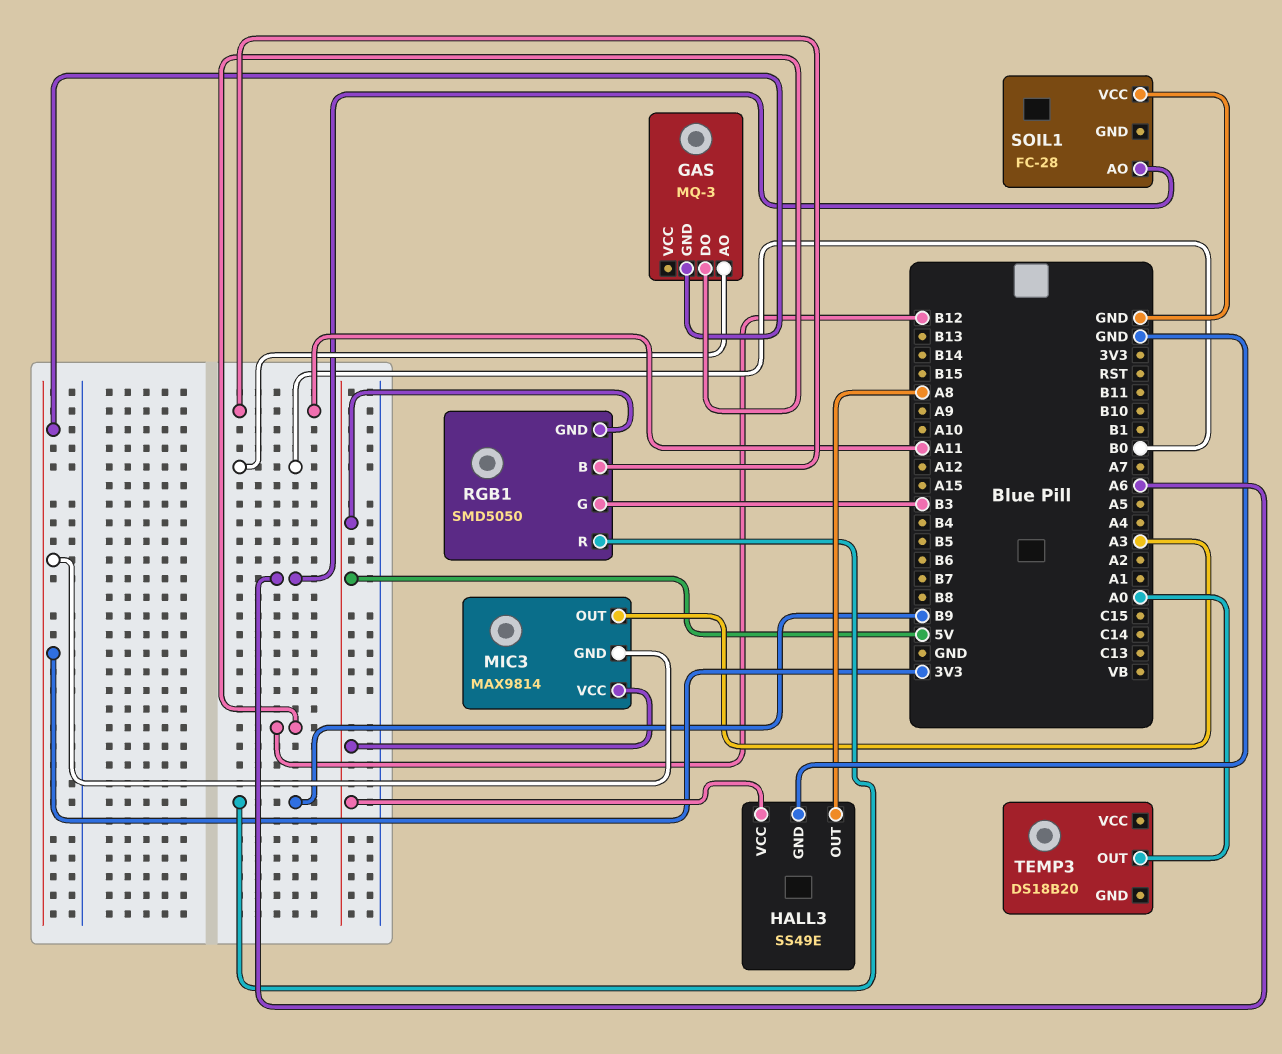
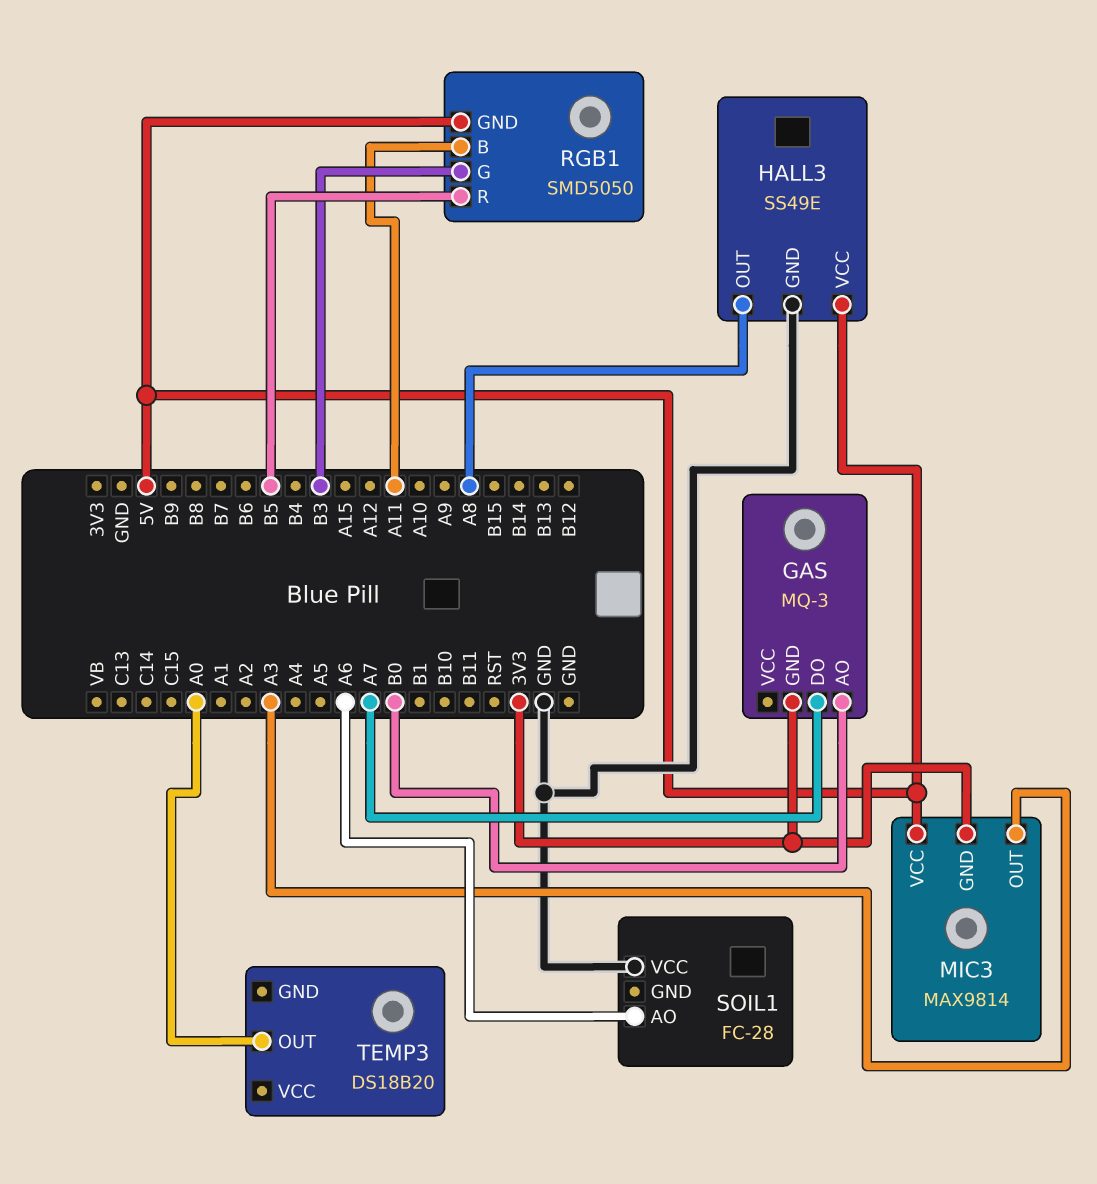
GAS pin DO: B12 -> A7
RGB1 pin R: B9 -> B5

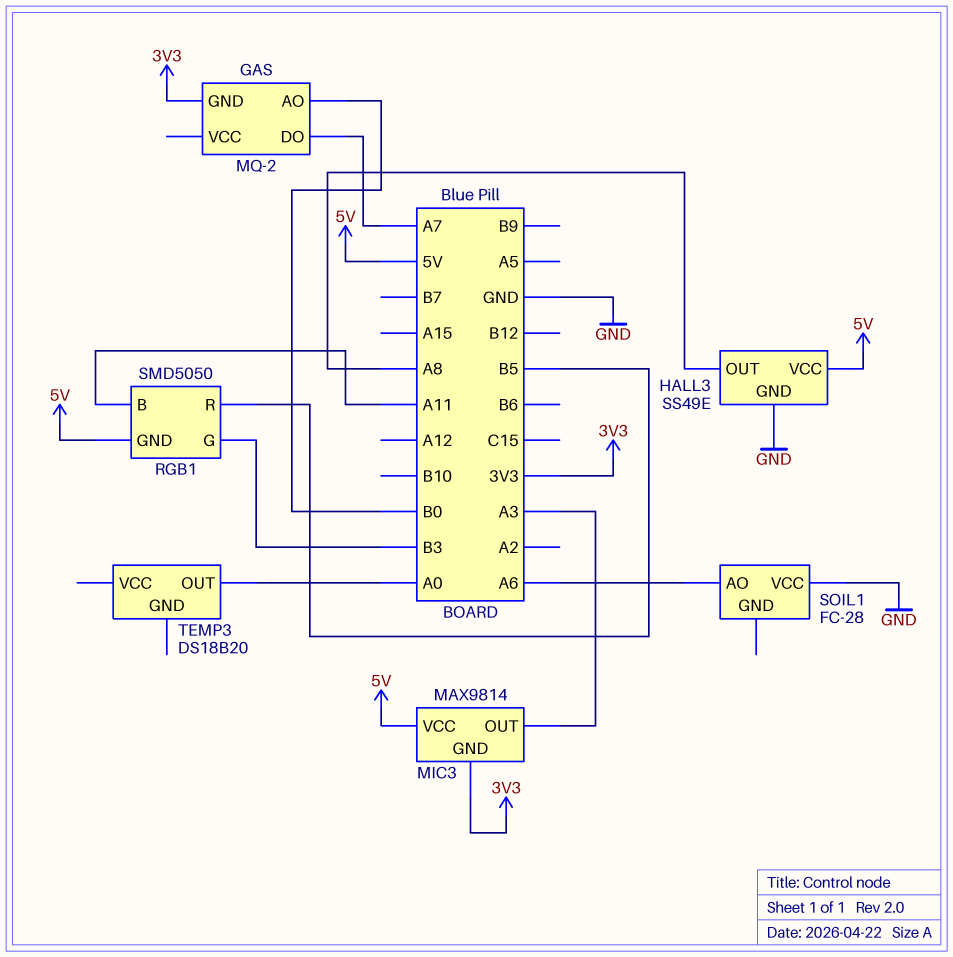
GAS: MQ-3 -> MQ-2

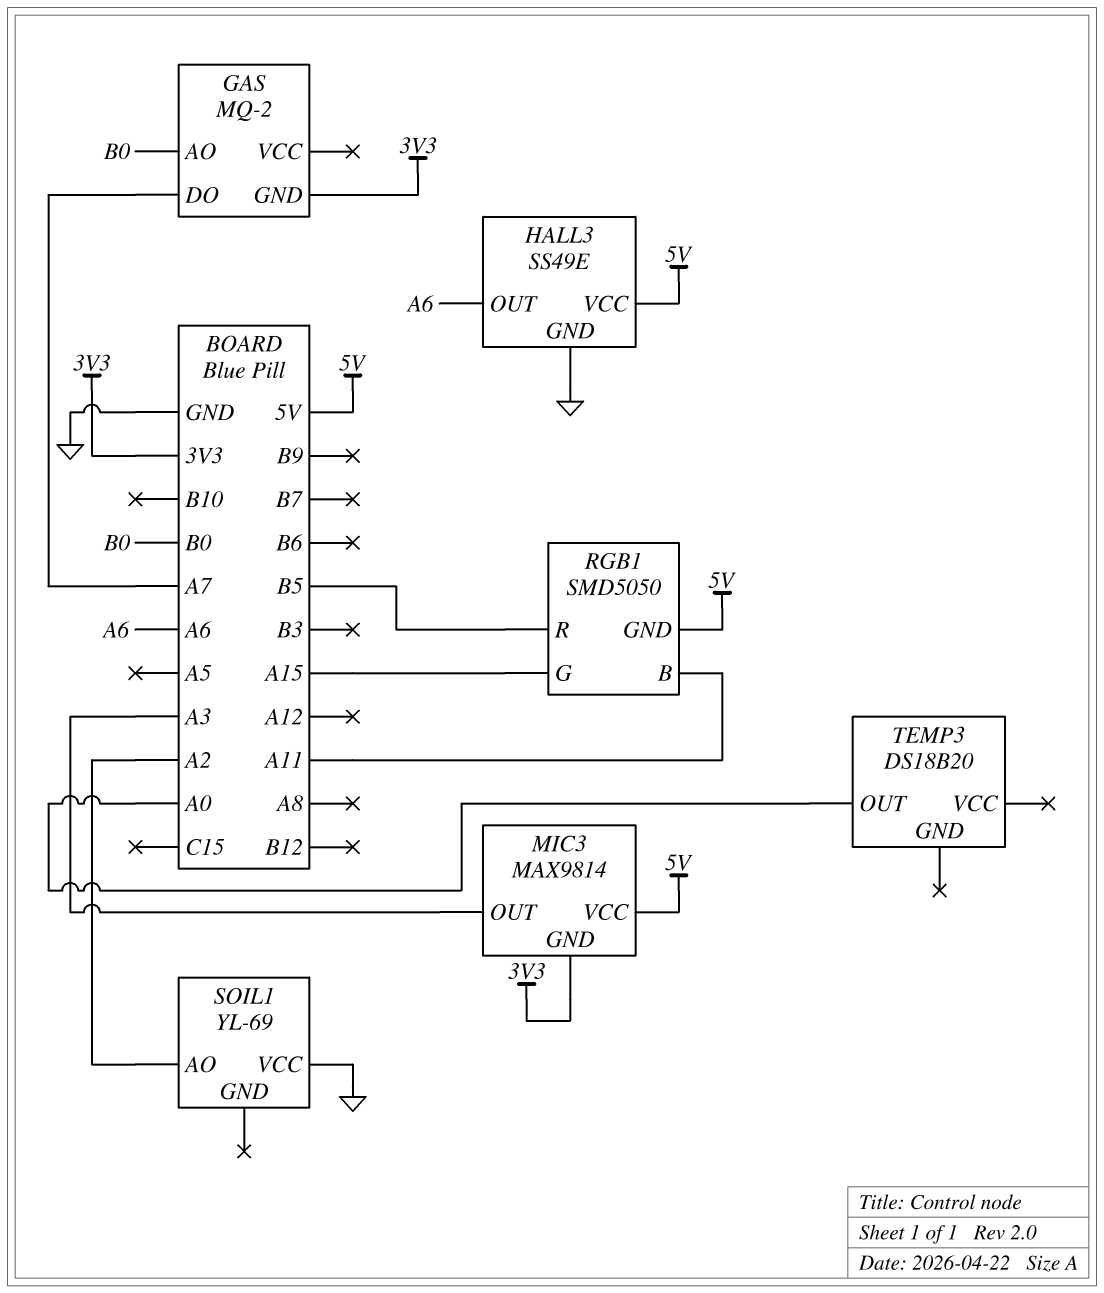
HALL3 pin OUT: A8 -> A6
RGB1 pin G: B3 -> A15
SOIL1: FC-28 -> YL-69
SOIL1 pin AO: A6 -> A2

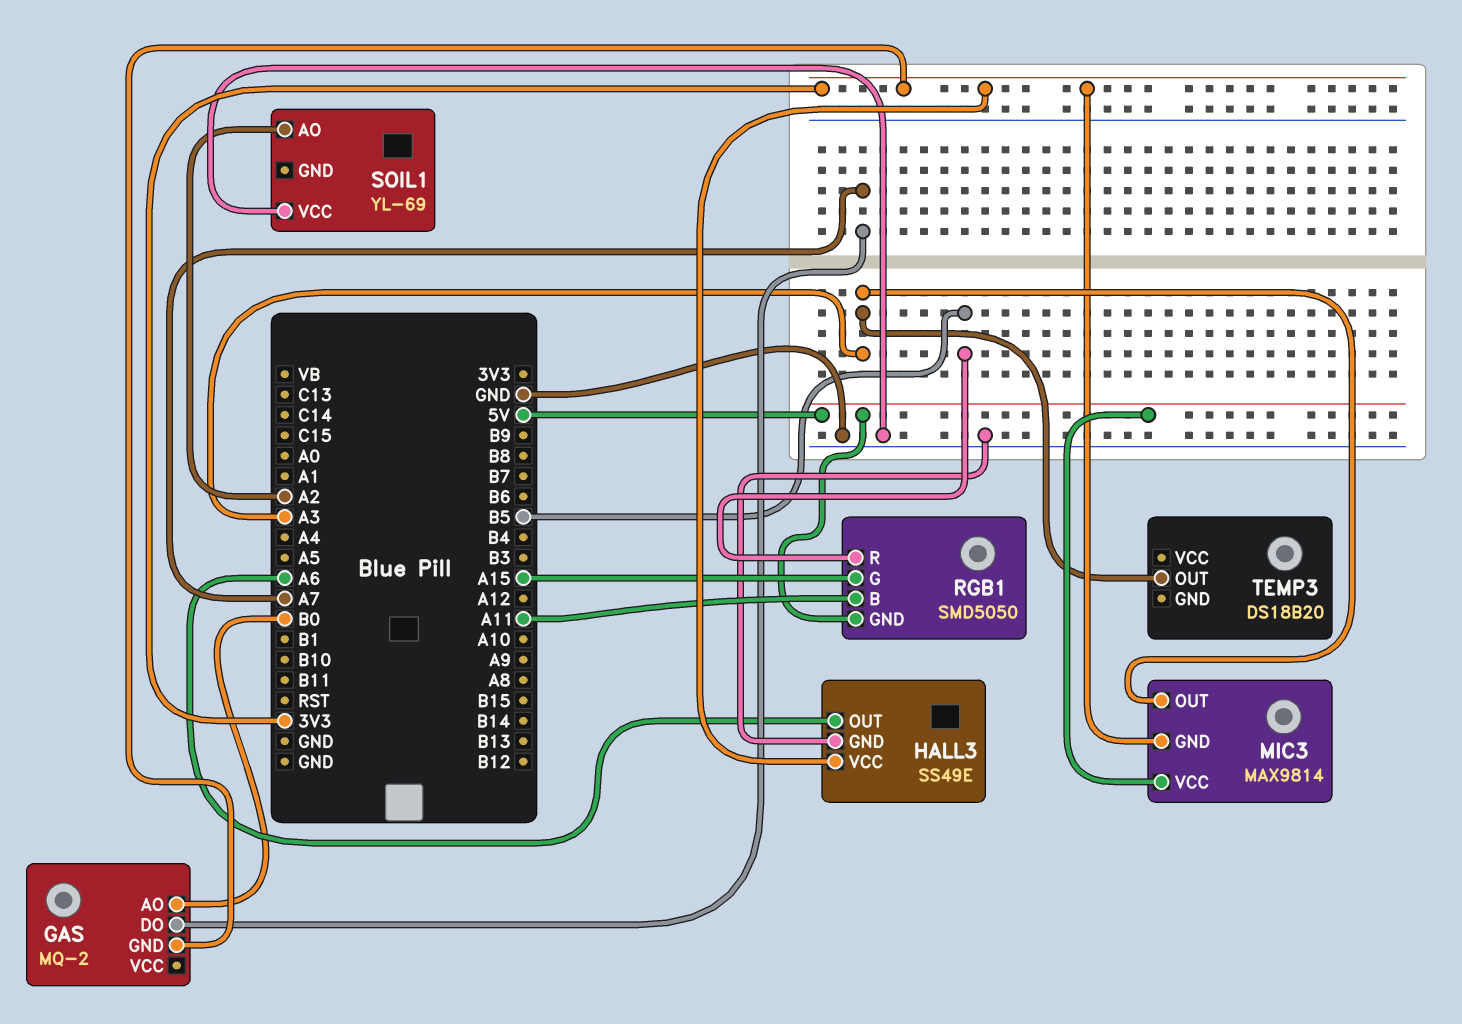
HALL3 pin VCC: 5V -> 3V3
TEMP3 pin OUT: A0 -> A3

